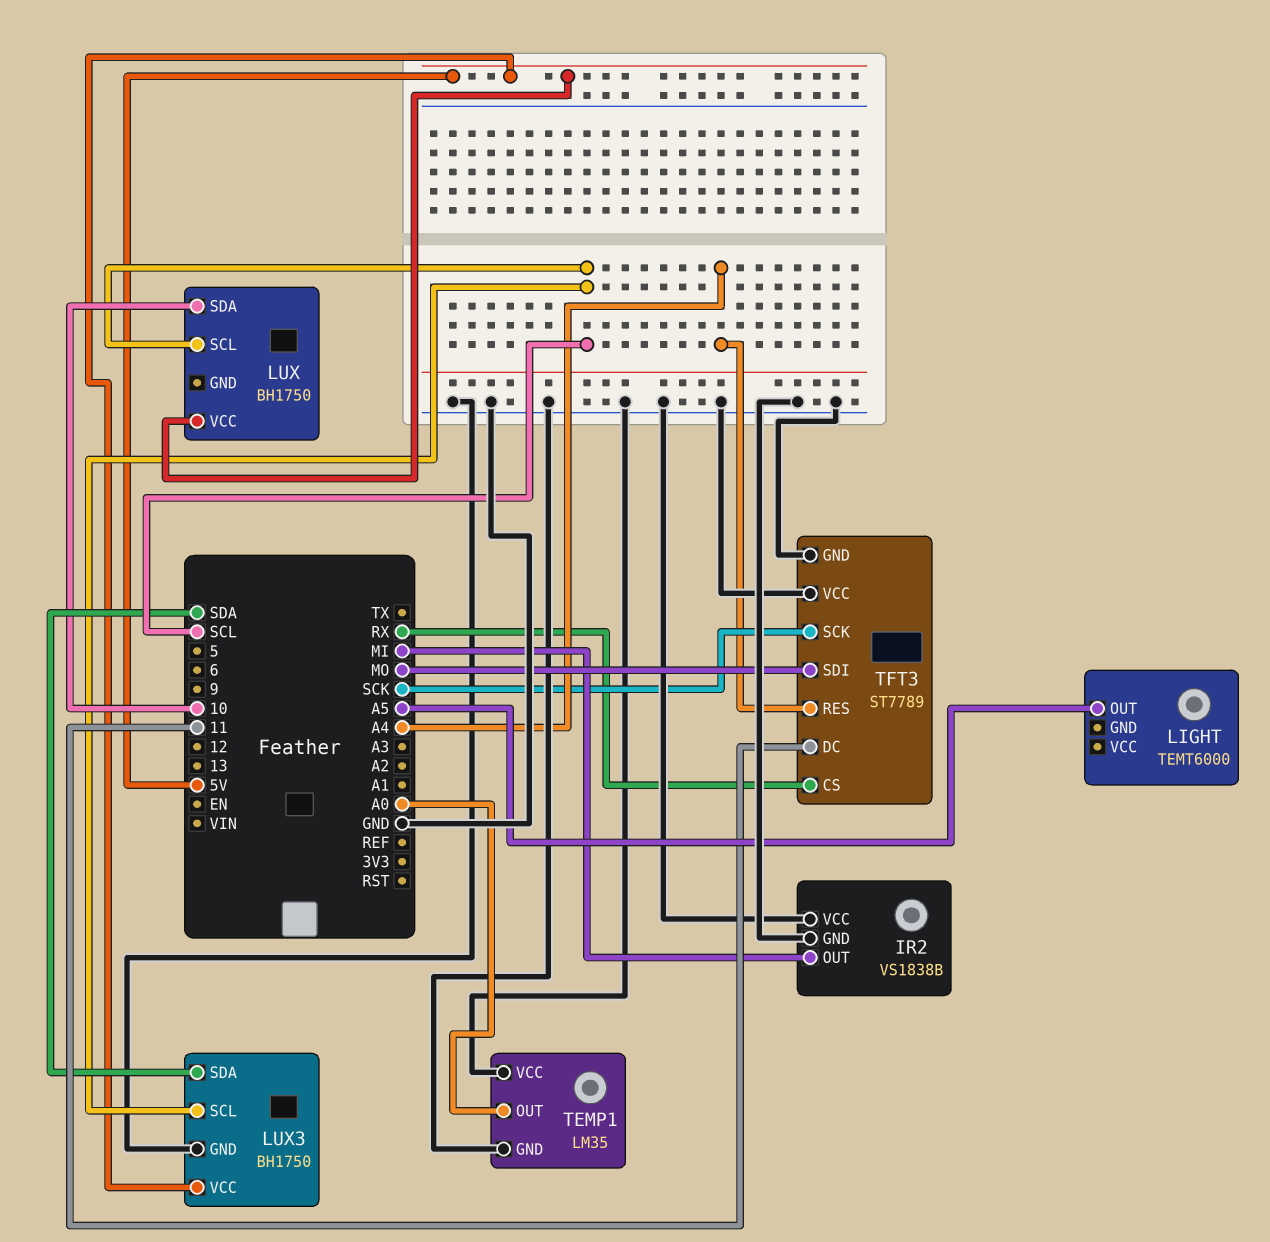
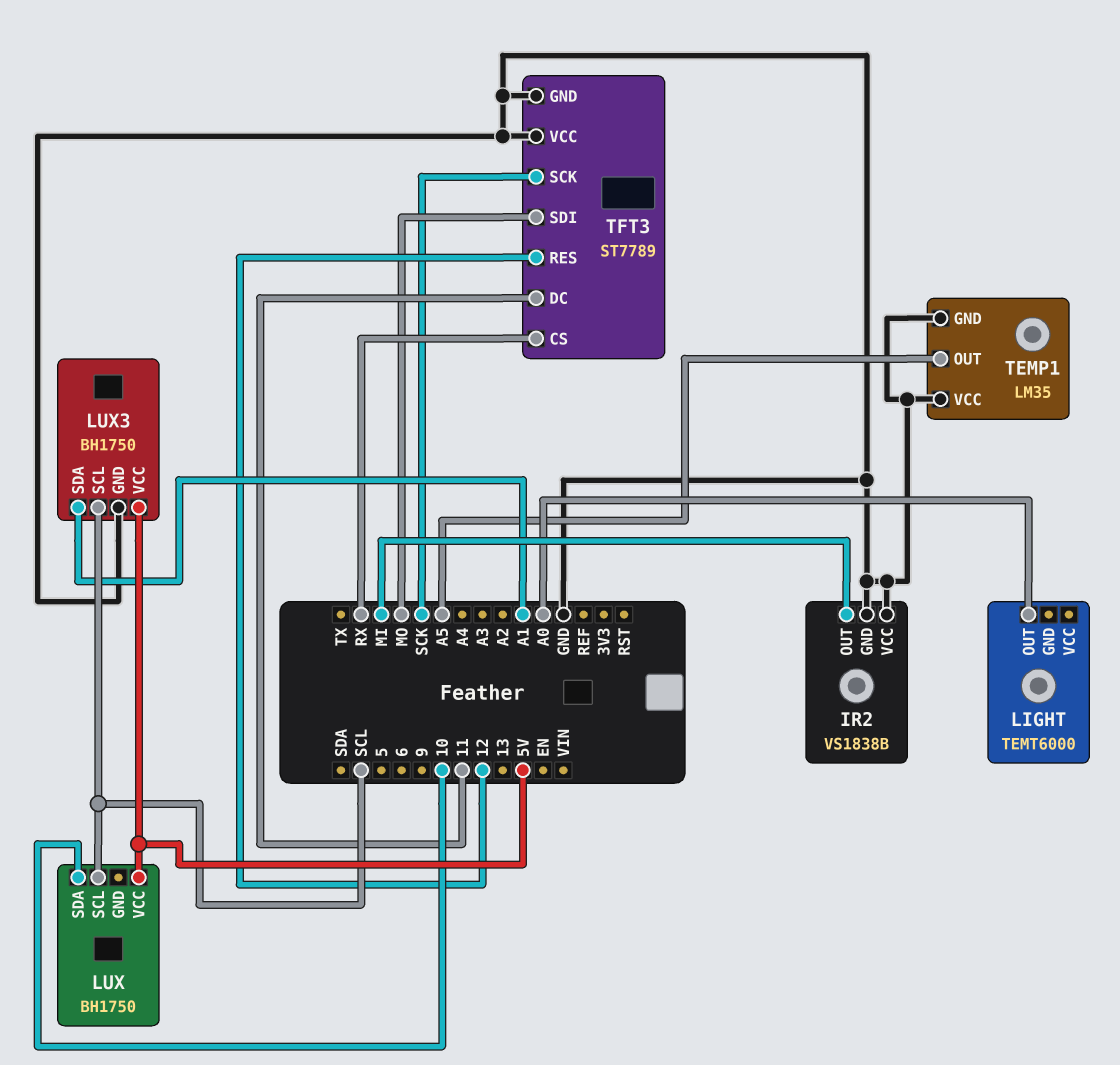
LIGHT pin OUT: A5 -> A0
LUX3 pin SDA: SDA -> A1
TEMP1 pin OUT: A0 -> A5
TFT3 pin RES: A4 -> 12

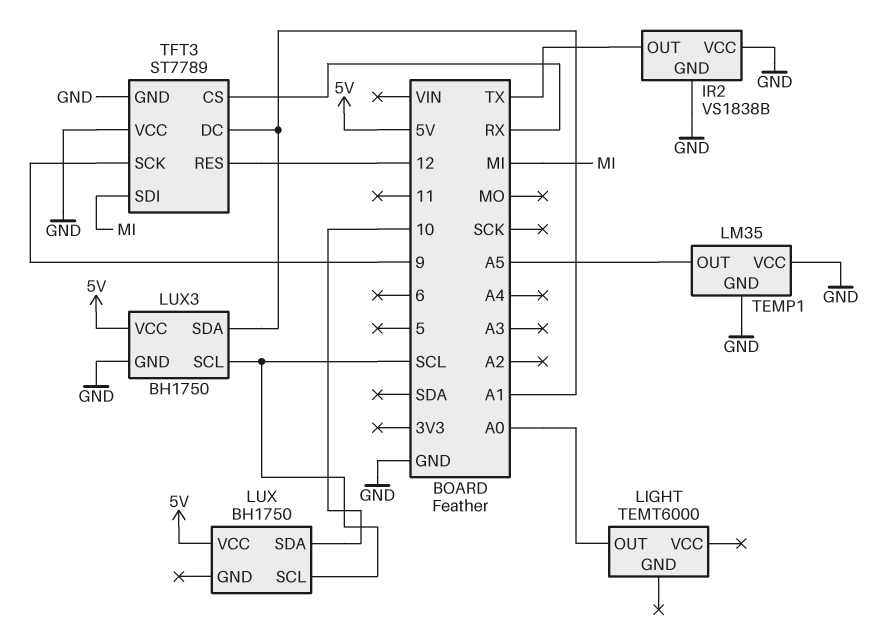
IR2 pin OUT: MI -> TX
TFT3 pin DC: 11 -> A1
TFT3 pin SCK: SCK -> 9
TFT3 pin SDI: MO -> MI

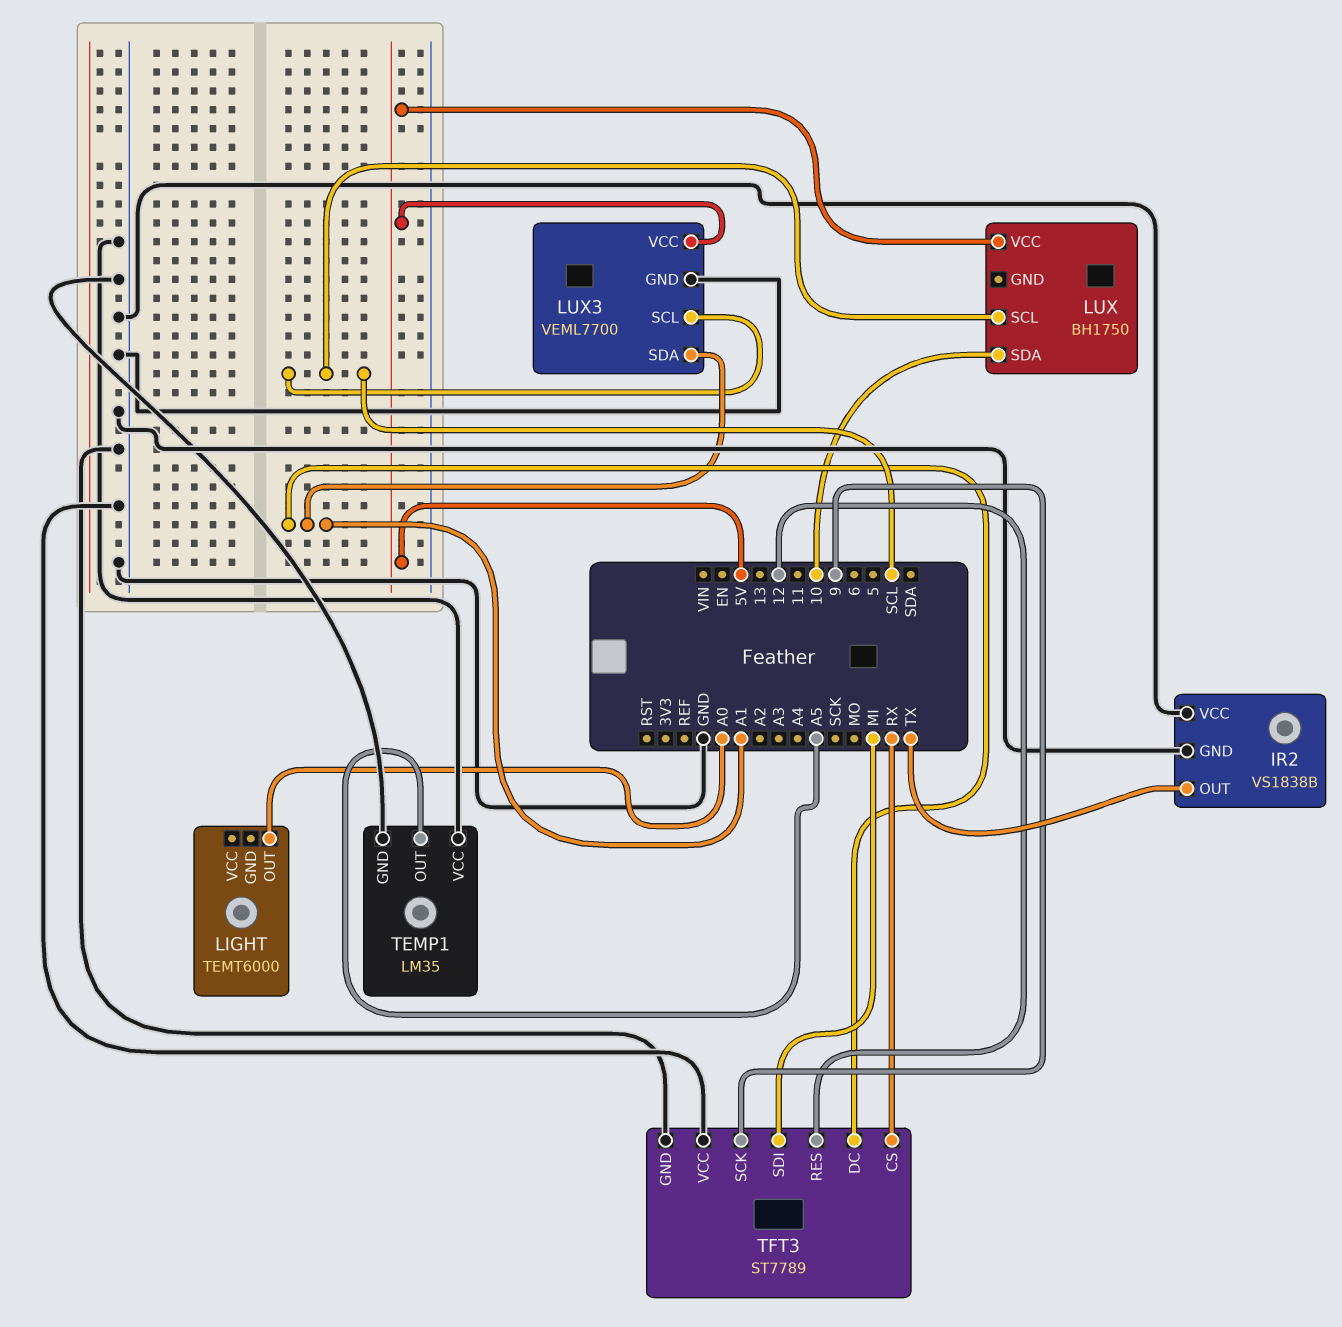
LUX3: BH1750 -> VEML7700

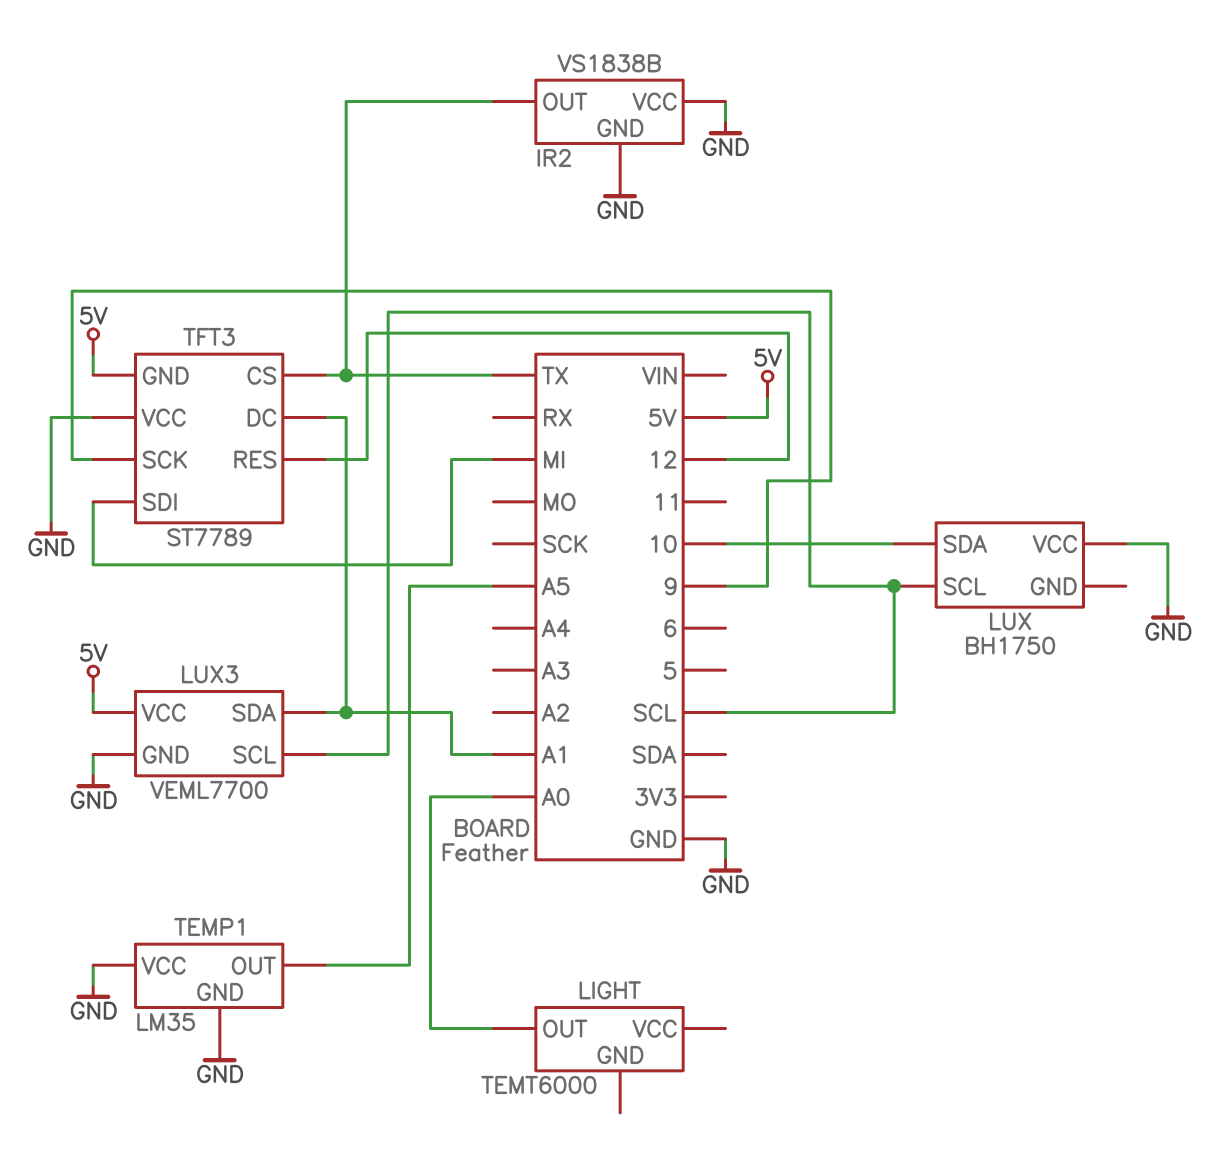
LUX pin VCC: 5V -> GND
TFT3 pin CS: RX -> TX
TFT3 pin GND: GND -> 5V

